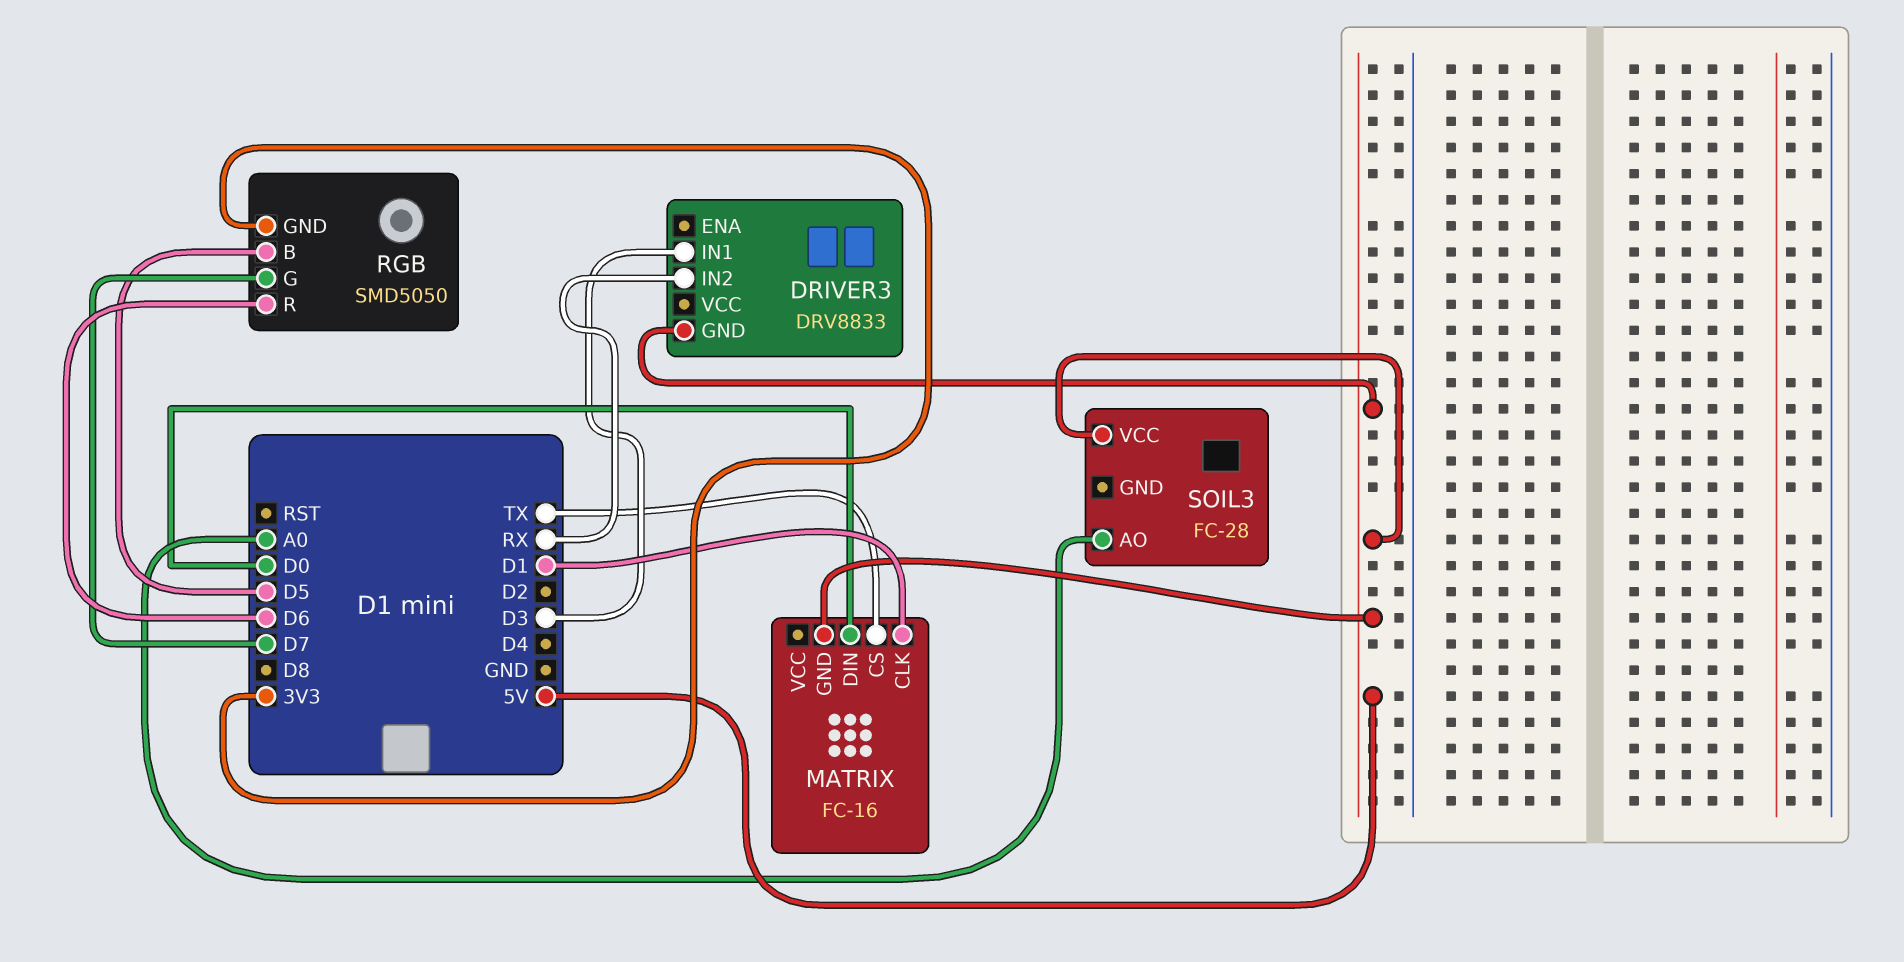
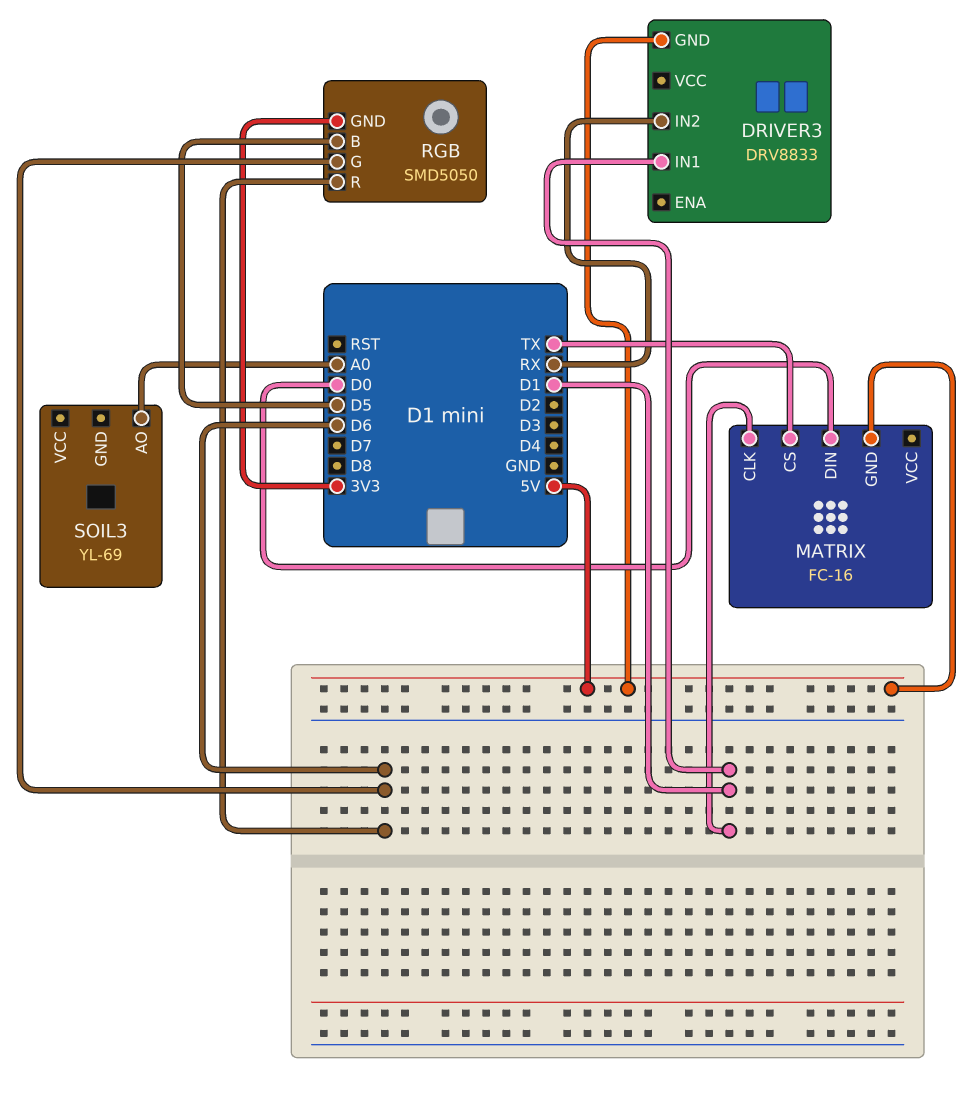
DRIVER3 pin IN1: D3 -> D1
RGB pin G: D7 -> D6
SOIL3: FC-28 -> YL-69
SOIL3 pin VCC: 5V -> none

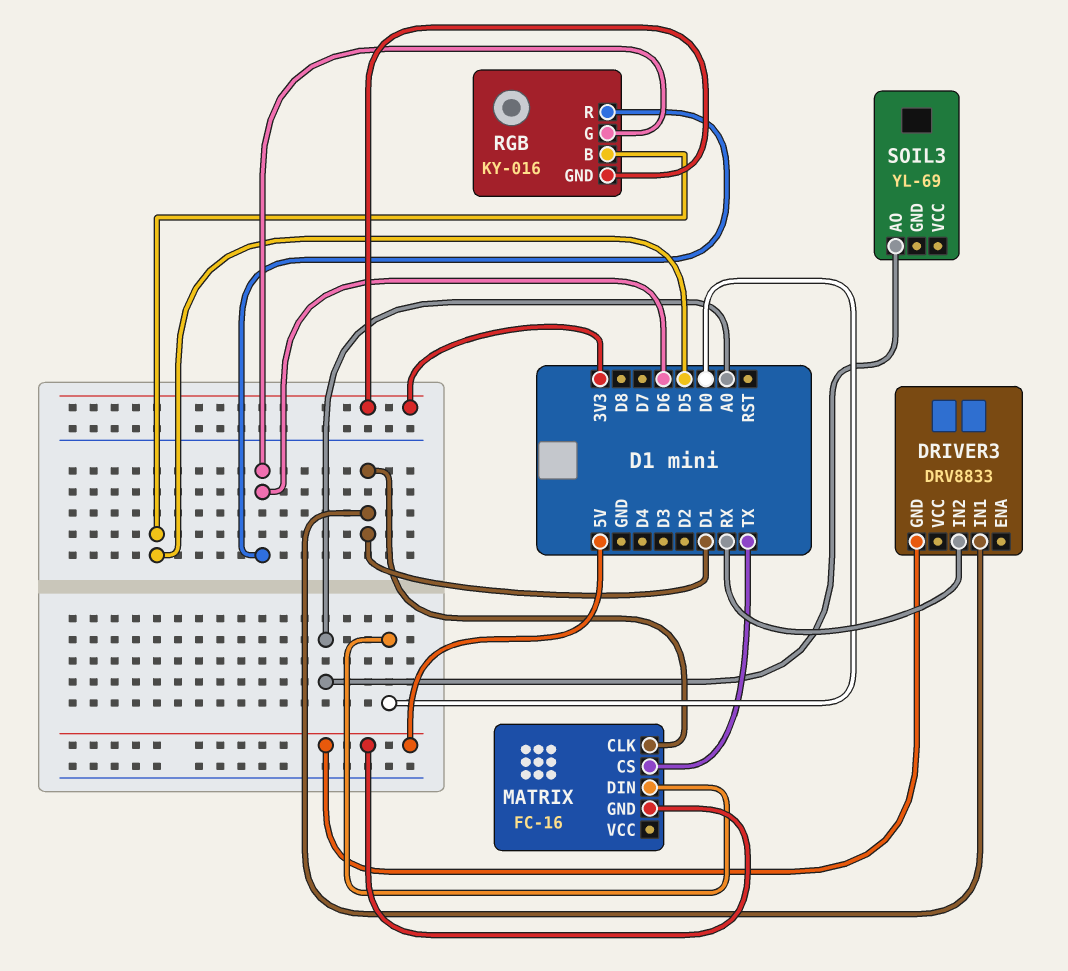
RGB: SMD5050 -> KY-016

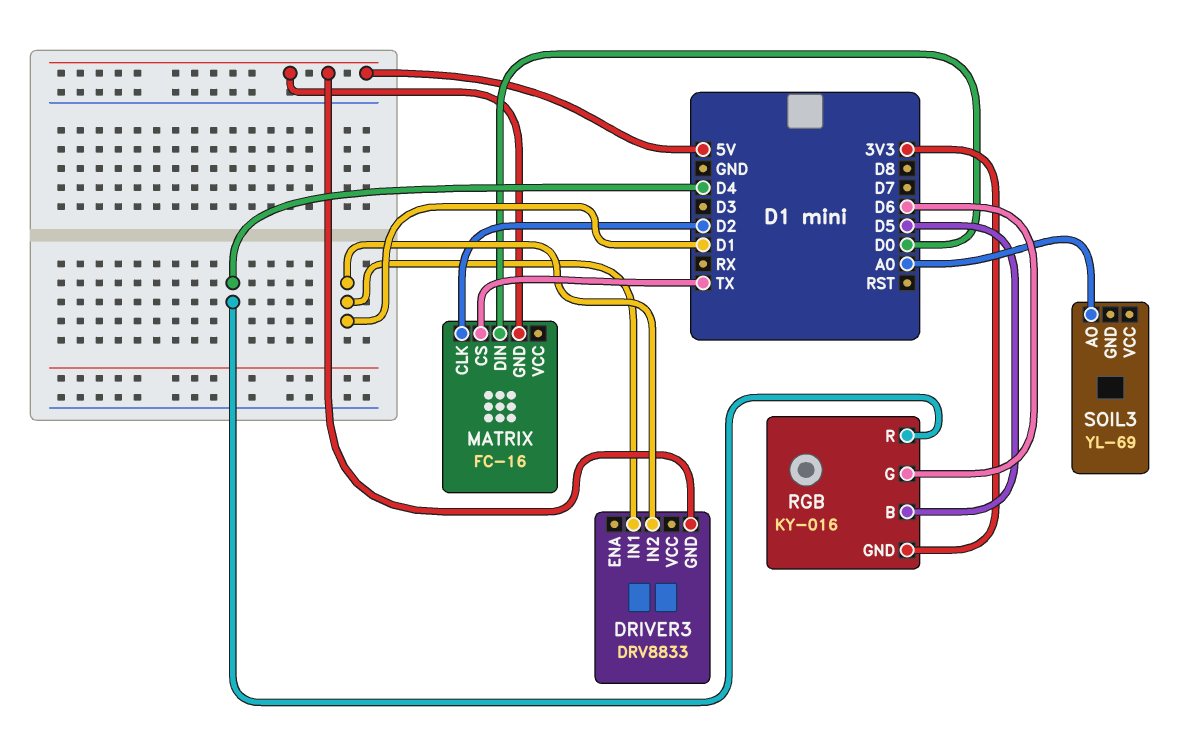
DRIVER3 pin IN2: RX -> D1
MATRIX pin CLK: D1 -> D2
RGB pin R: D6 -> D4

